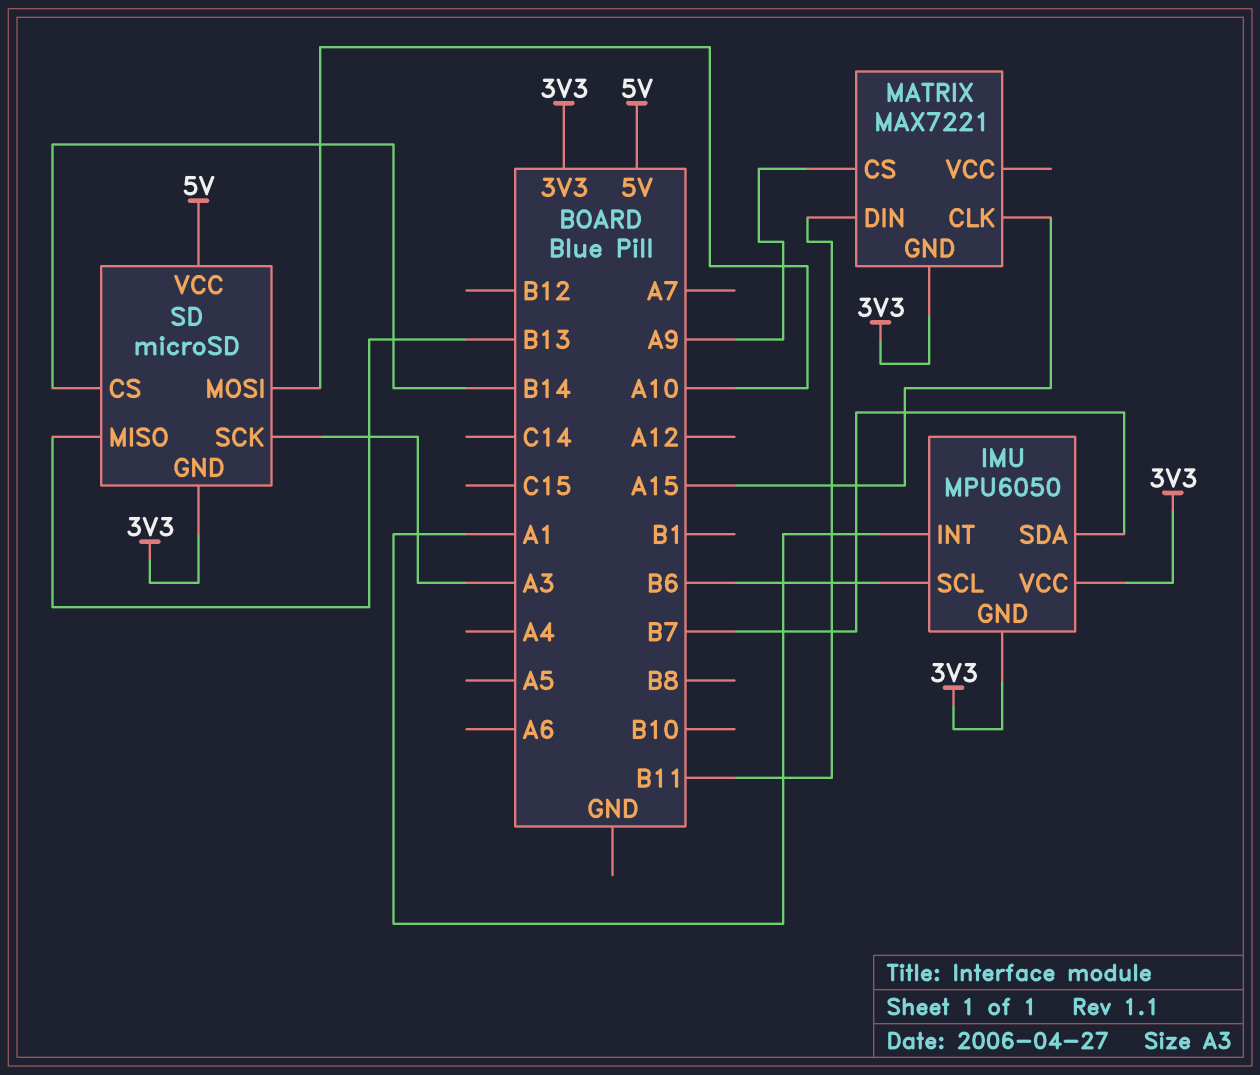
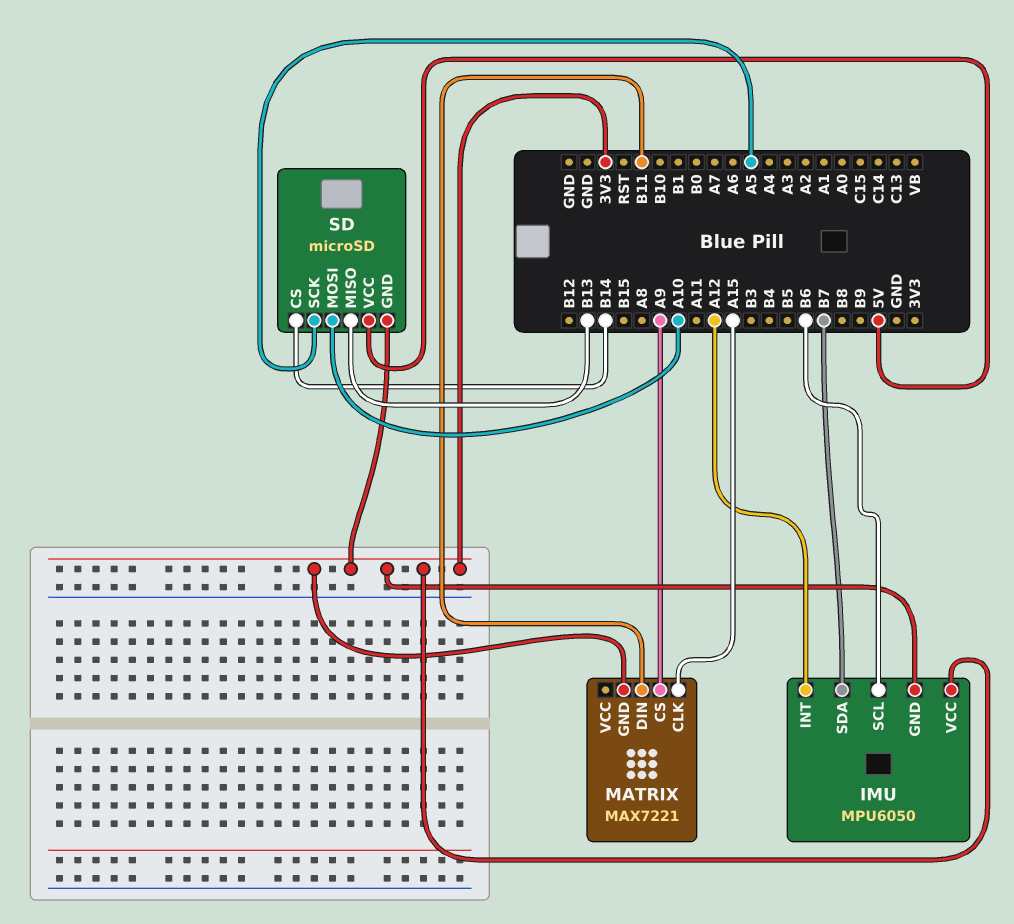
IMU pin INT: A1 -> A12
SD pin SCK: A3 -> A5

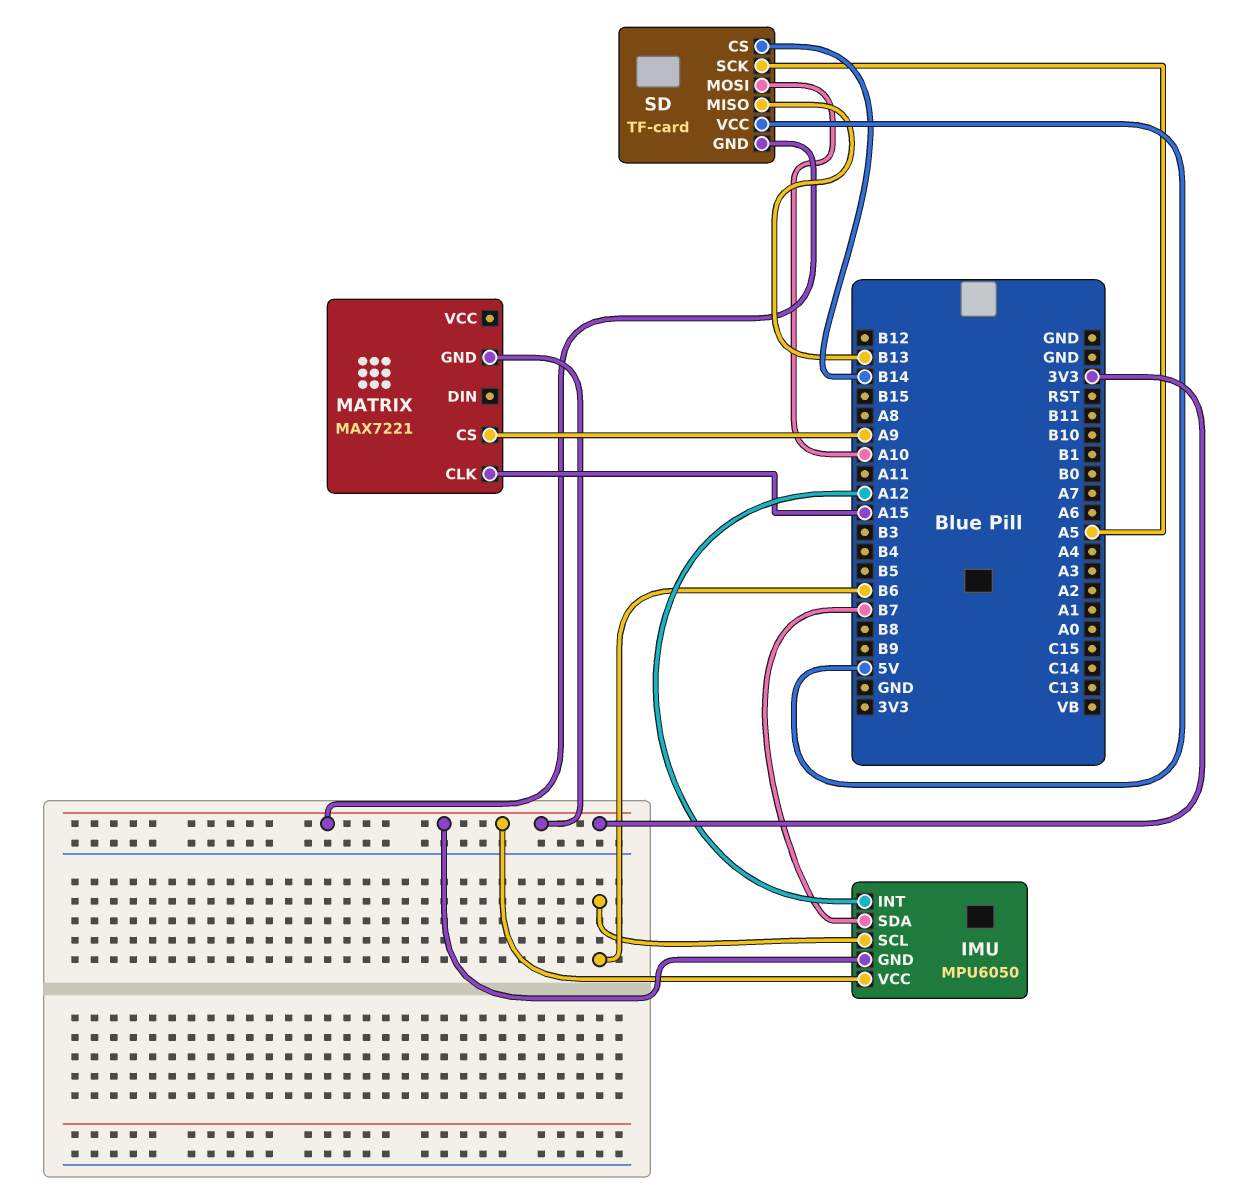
MATRIX pin DIN: B11 -> none
SD: microSD -> TF-card

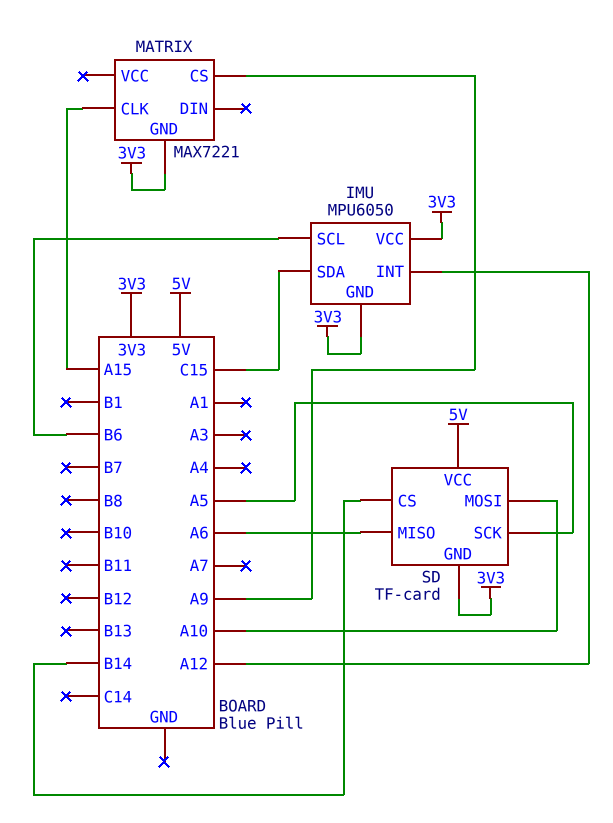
IMU pin SDA: B7 -> C15
SD pin MISO: B13 -> A6

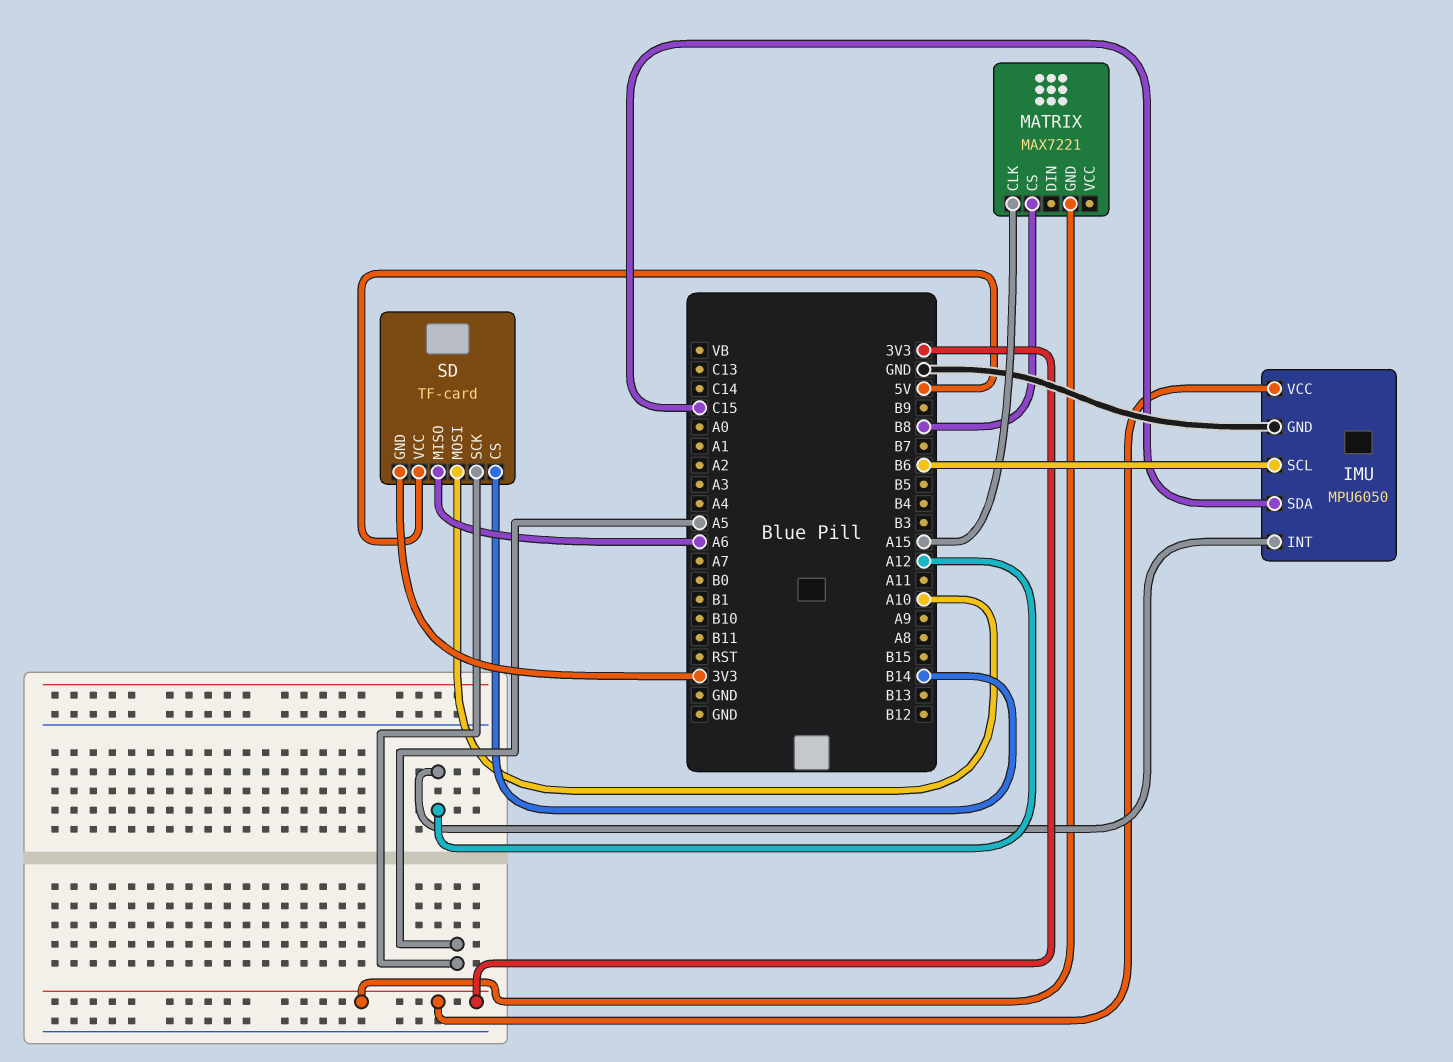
IMU pin GND: 3V3 -> GND
MATRIX pin CS: A9 -> B8

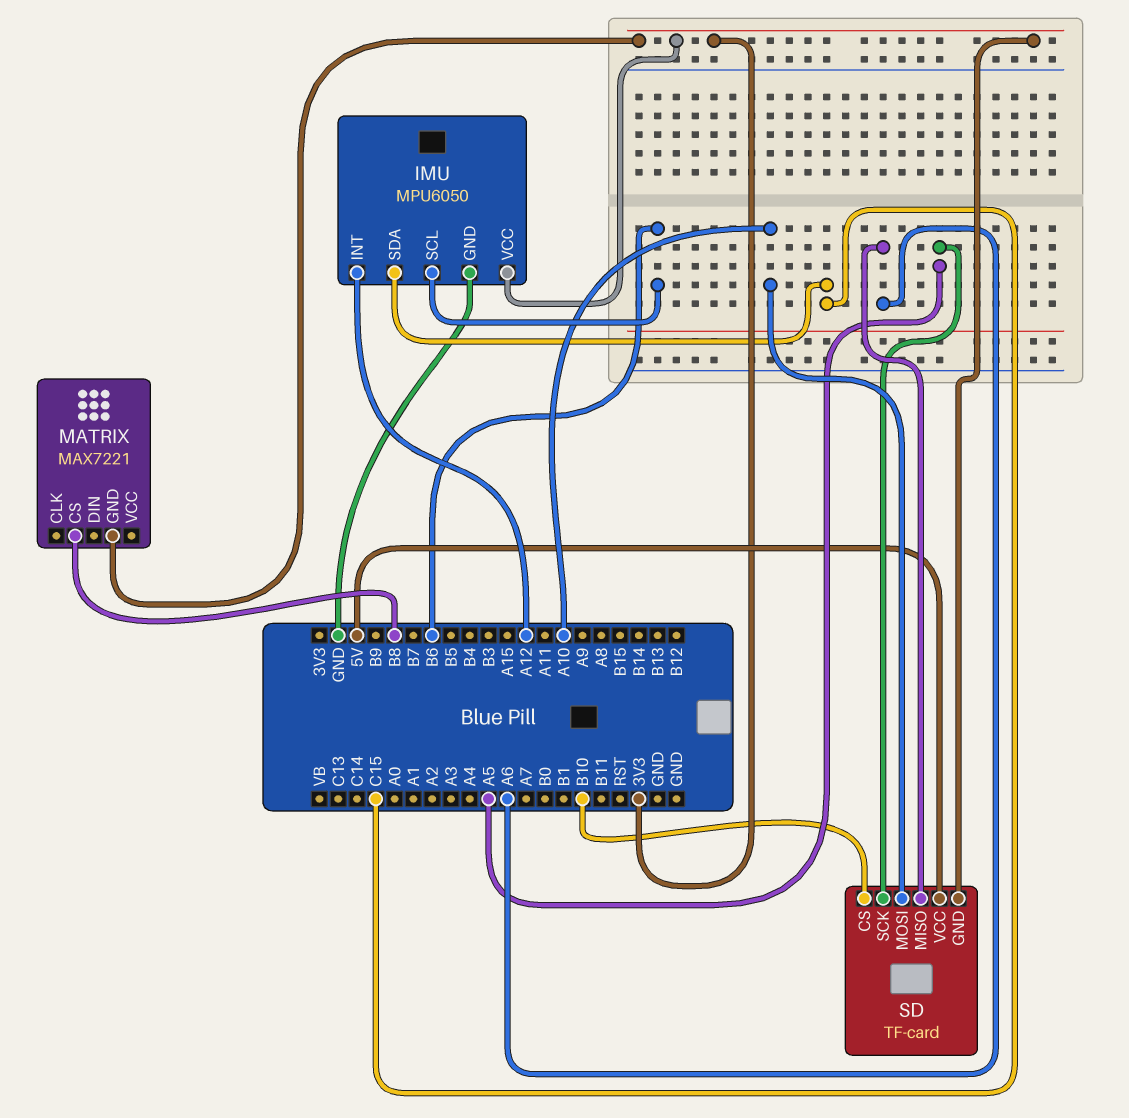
MATRIX pin CLK: A15 -> none
SD pin CS: B14 -> B10

